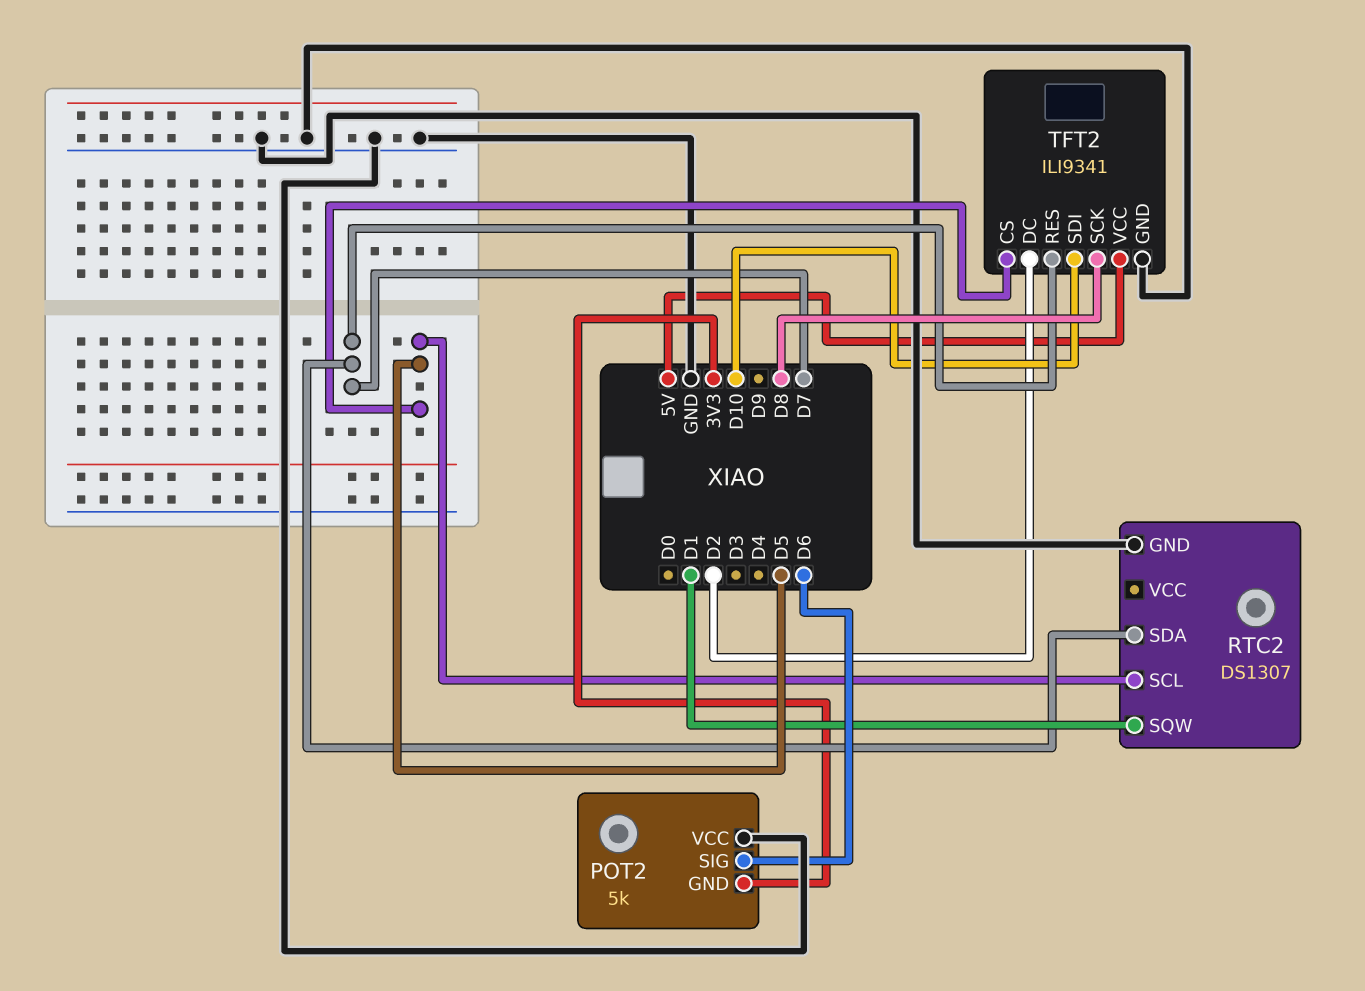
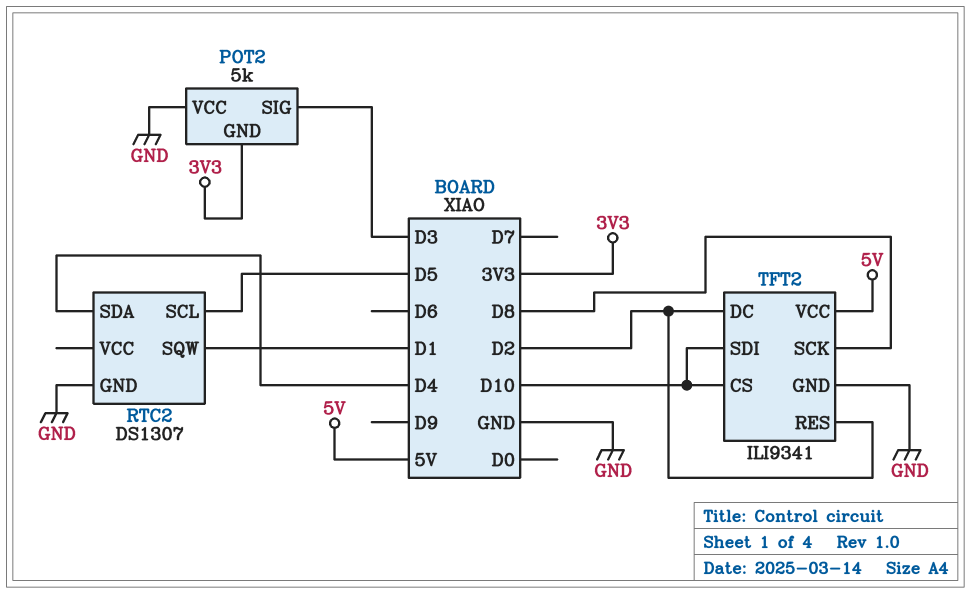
POT2 pin SIG: D6 -> D3
RTC2 pin SDA: D7 -> D4
TFT2 pin CS: D5 -> D10
TFT2 pin RES: D7 -> D2

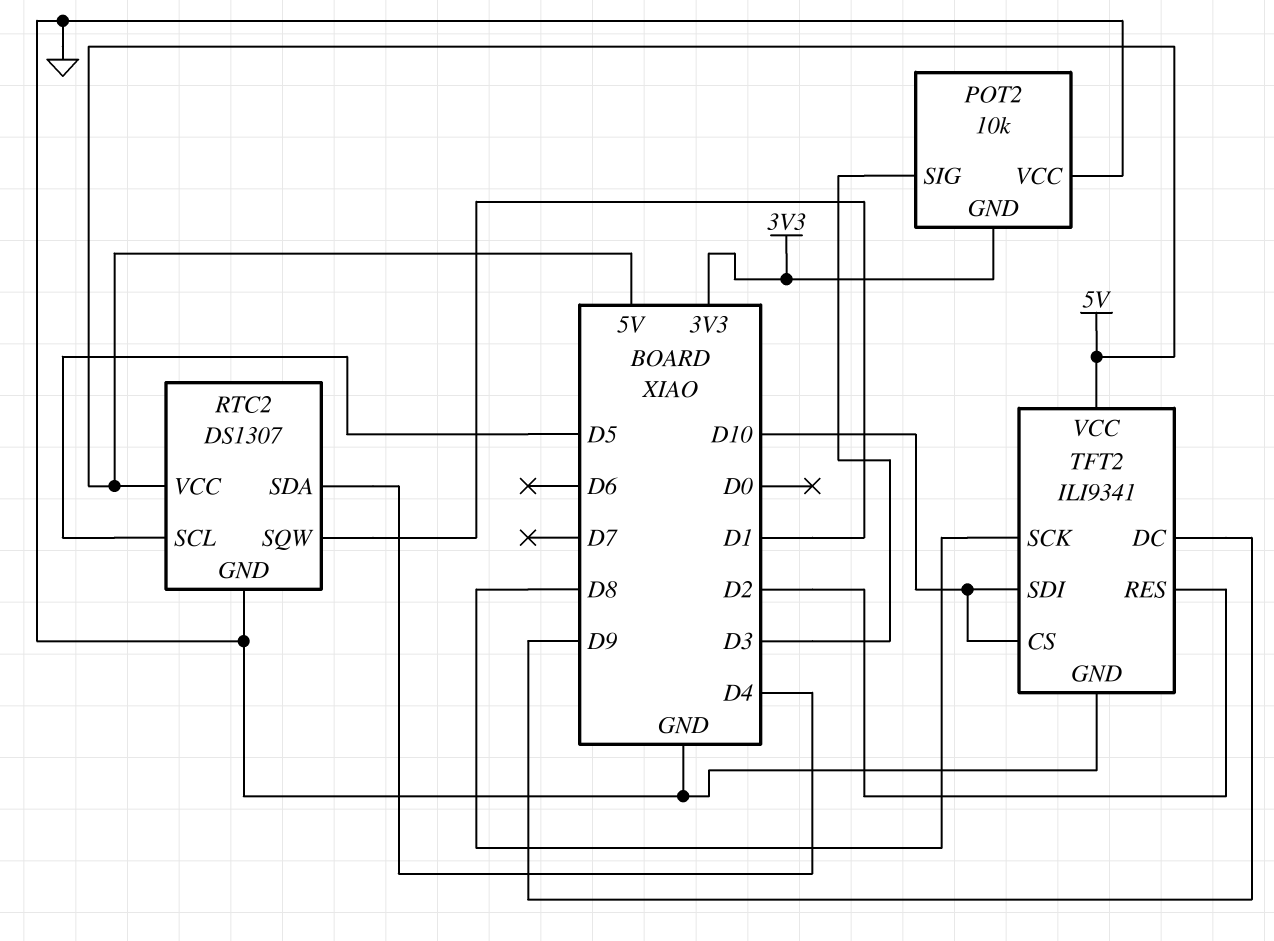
POT2: 5k -> 10k
RTC2 pin VCC: none -> 5V
TFT2 pin DC: D2 -> D9

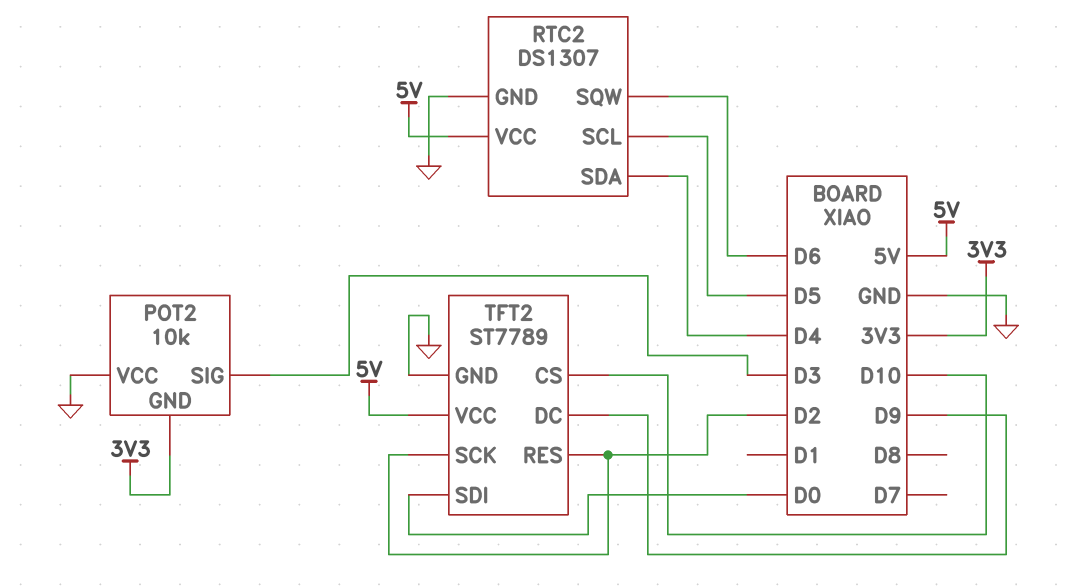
RTC2 pin SQW: D1 -> D6
TFT2: ILI9341 -> ST7789
TFT2 pin SCK: D8 -> D2
TFT2 pin SDI: D10 -> D0

